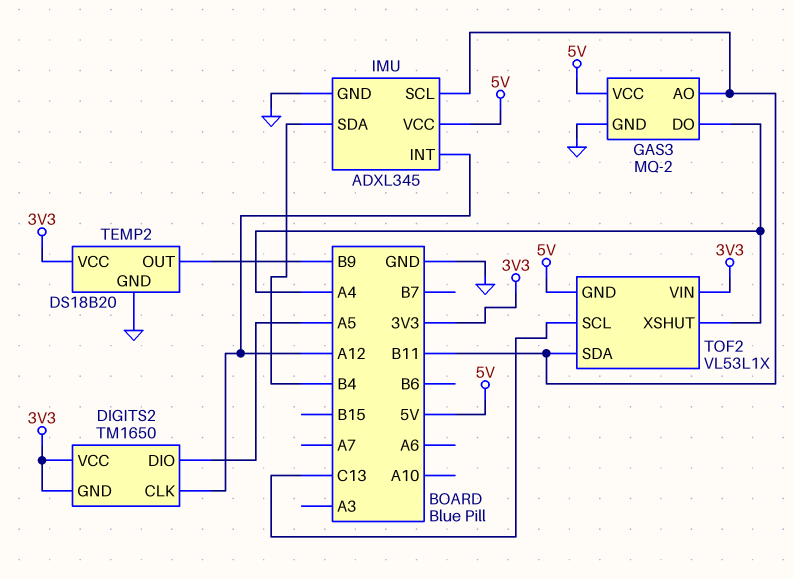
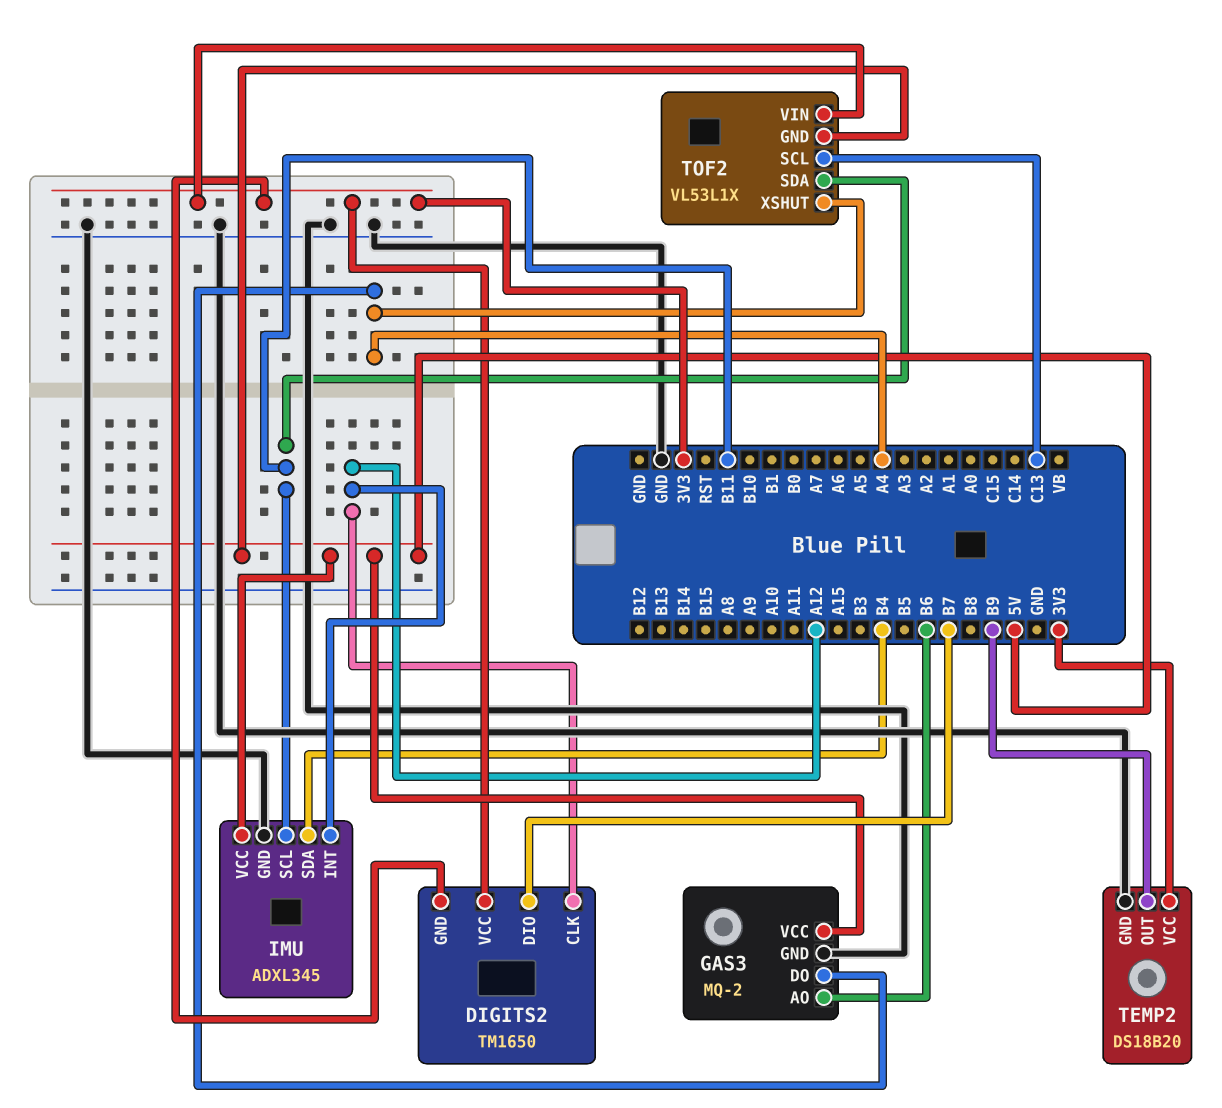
DIGITS2 pin DIO: A5 -> B7
GAS3 pin AO: B11 -> B6

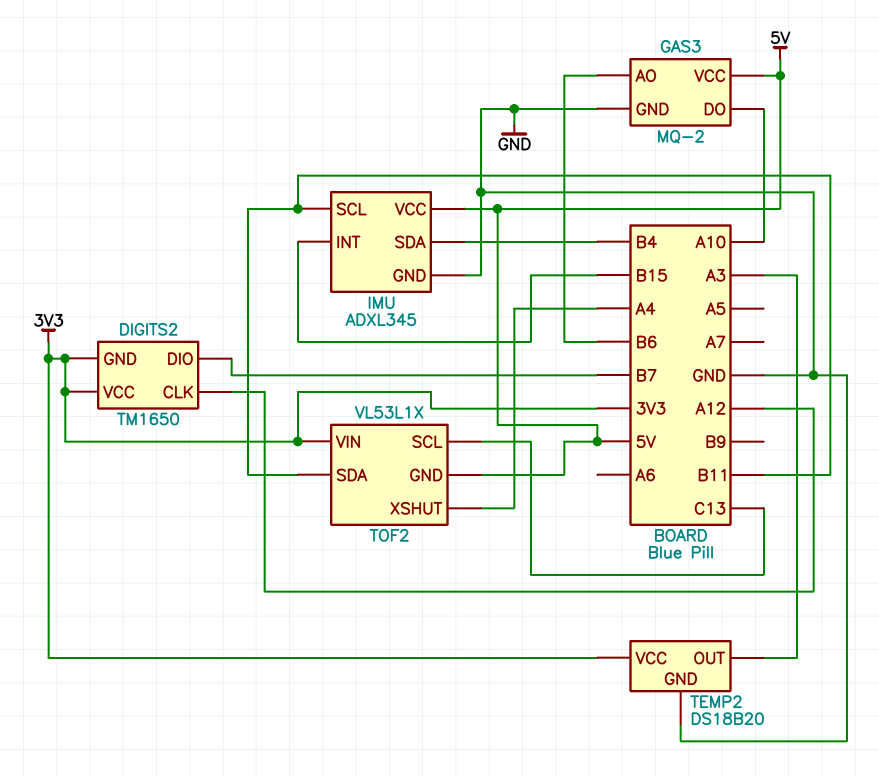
GAS3 pin DO: A4 -> A10
IMU pin INT: A12 -> B15
TEMP2 pin OUT: B9 -> A3

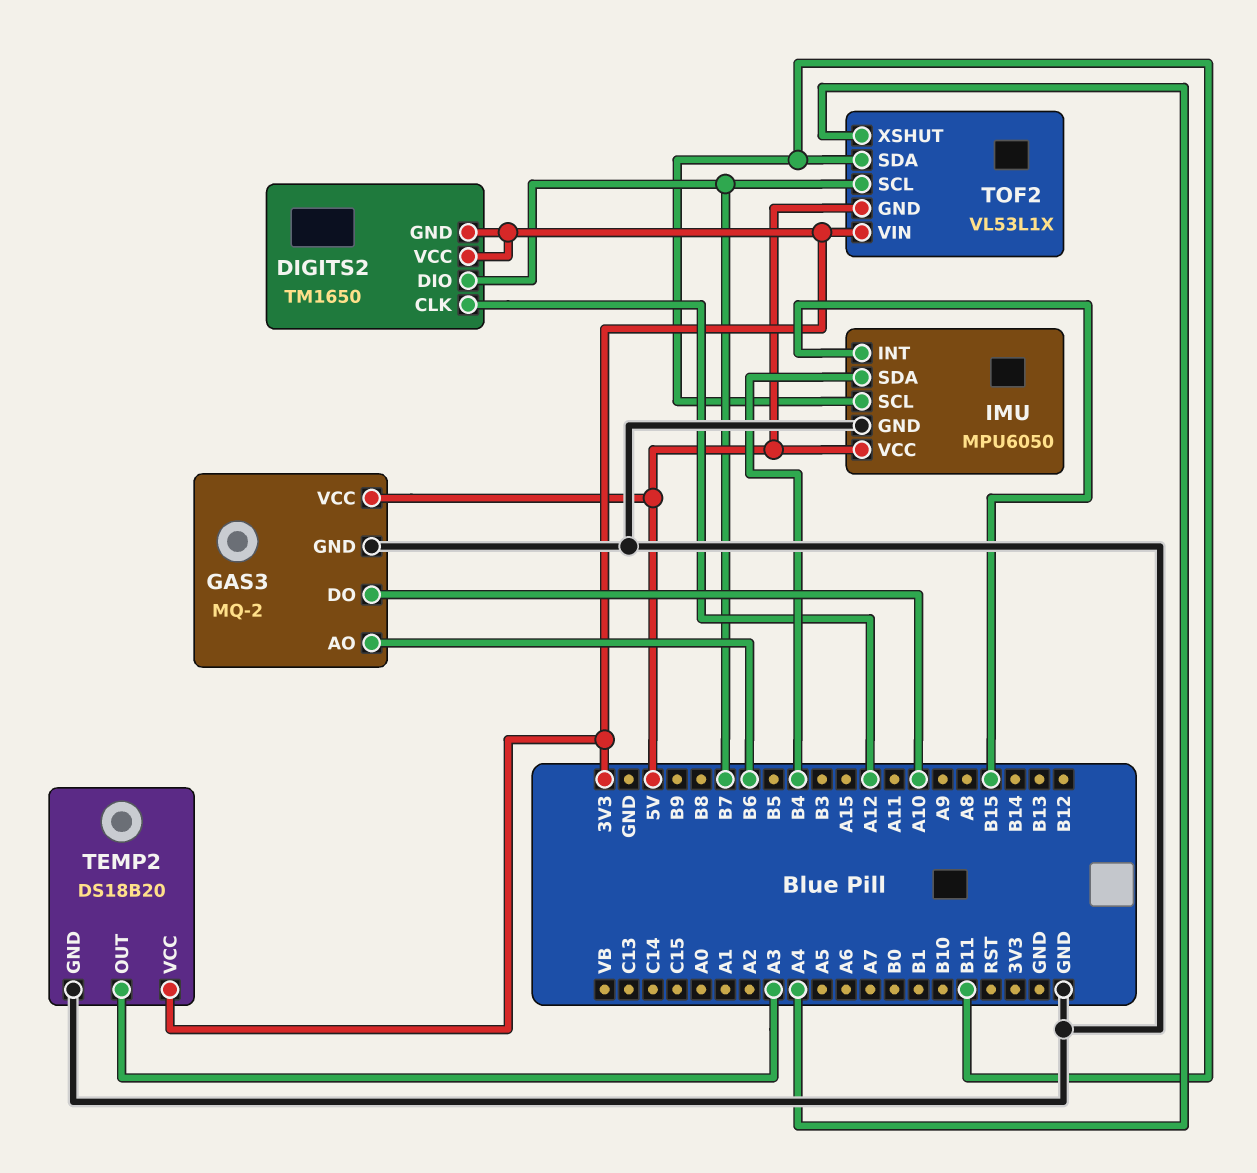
IMU: ADXL345 -> MPU6050
TOF2 pin SCL: C13 -> B7

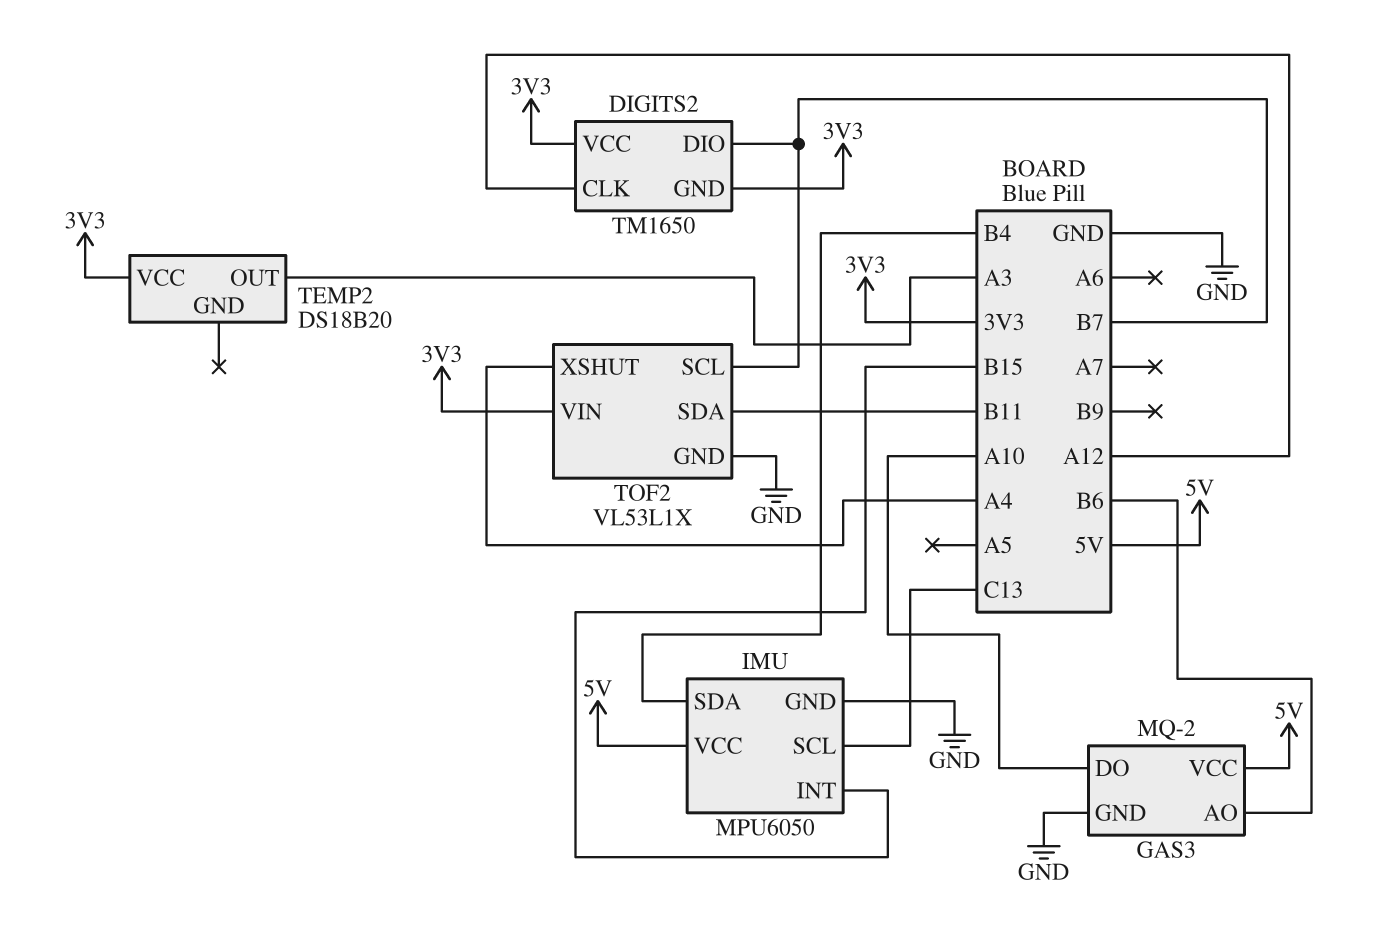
IMU pin SCL: B11 -> C13
TEMP2 pin GND: GND -> none
TOF2 pin GND: 5V -> GND

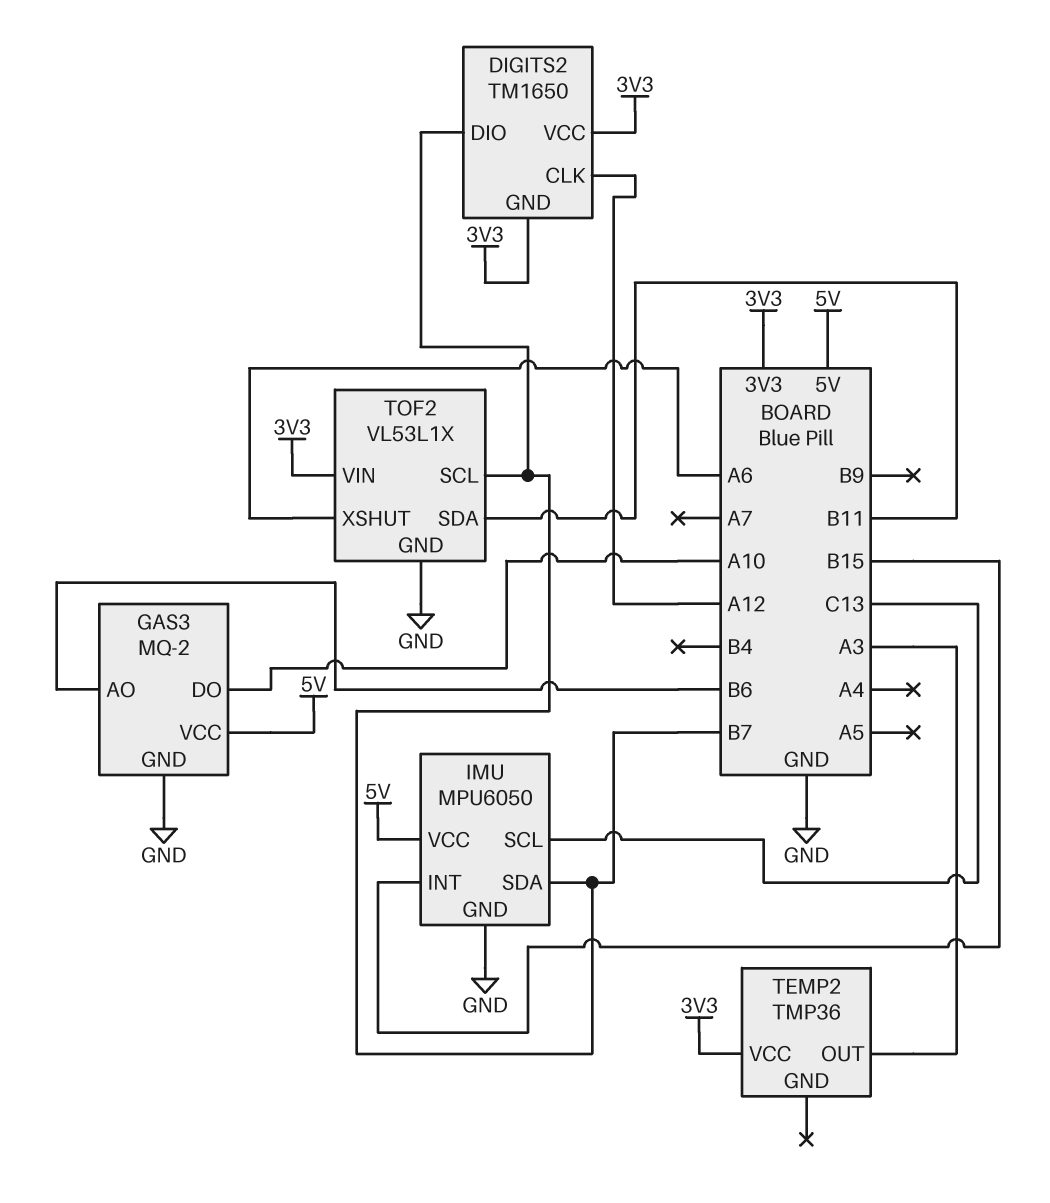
IMU pin SDA: B4 -> B7
TEMP2: DS18B20 -> TMP36
TOF2 pin XSHUT: A4 -> A6

